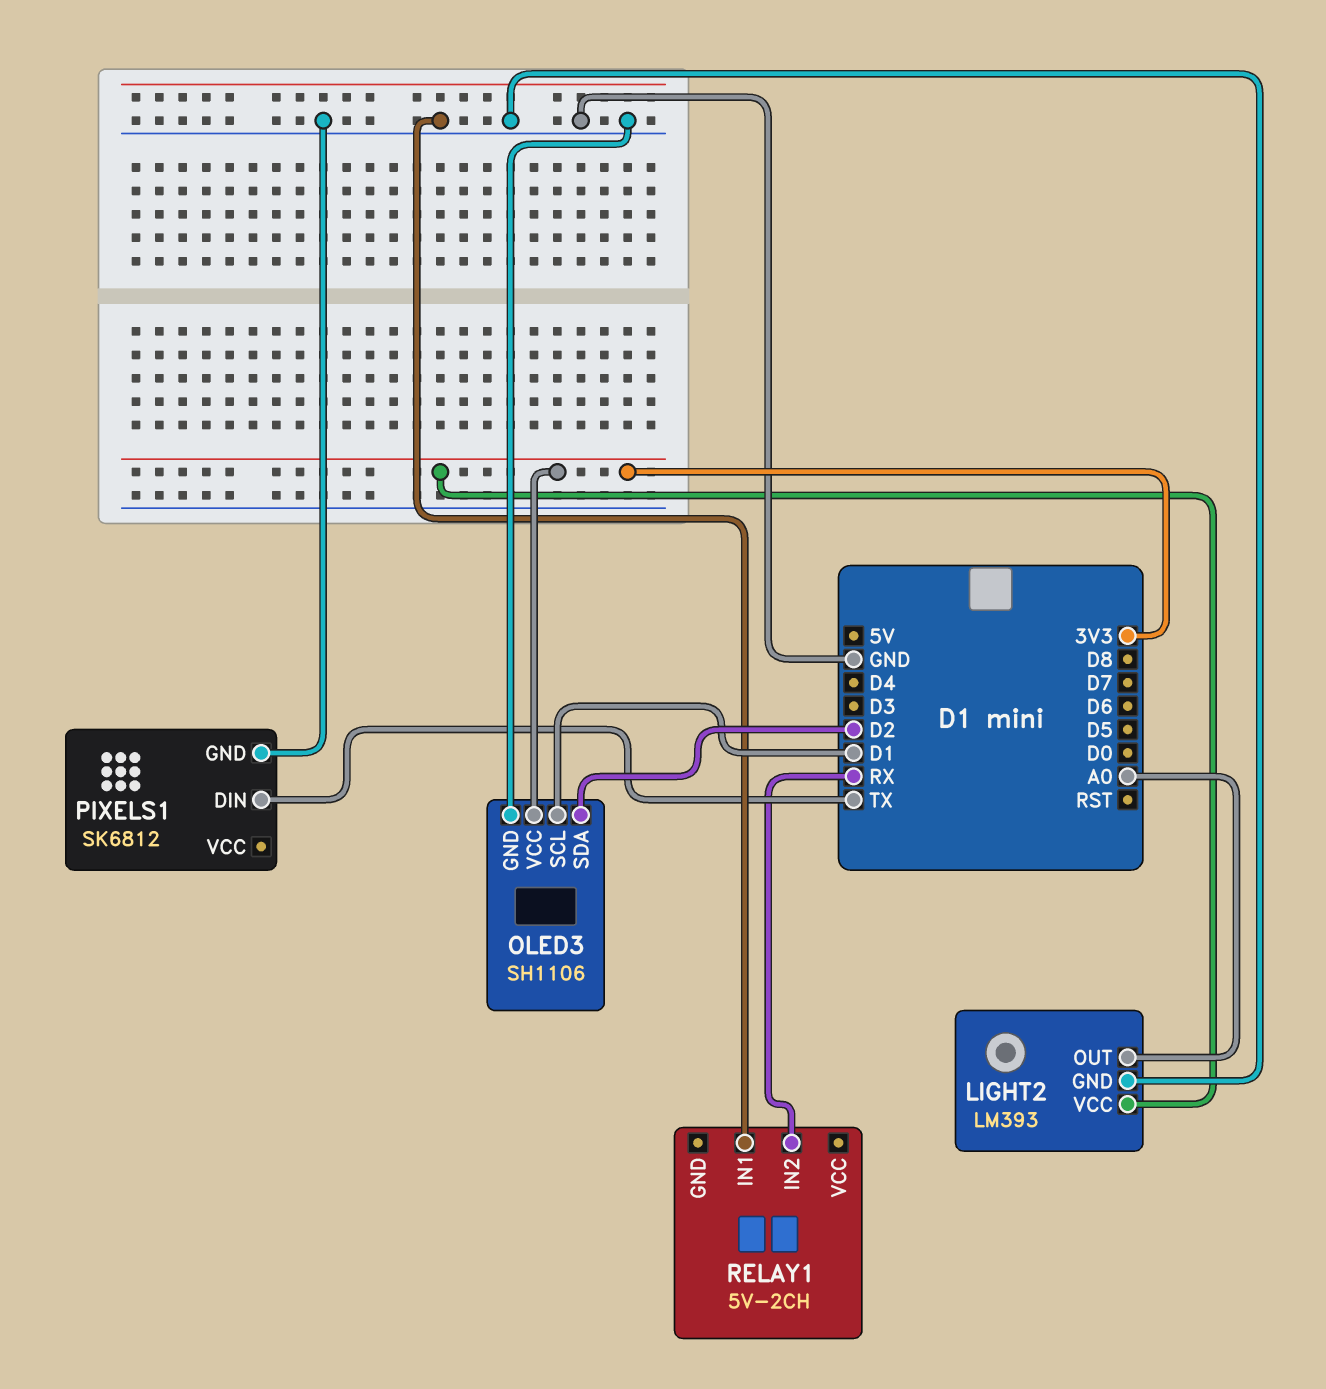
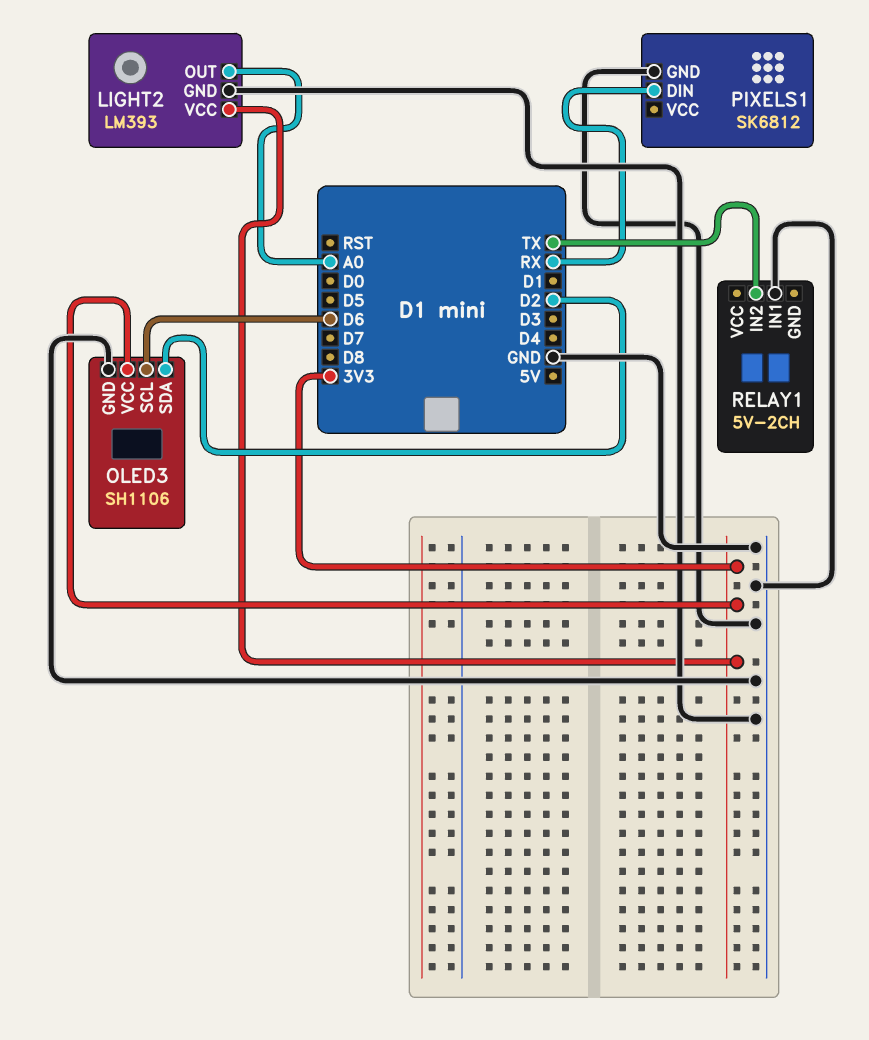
OLED3 pin SCL: D1 -> D6
PIXELS1 pin DIN: TX -> RX
RELAY1 pin IN2: RX -> TX

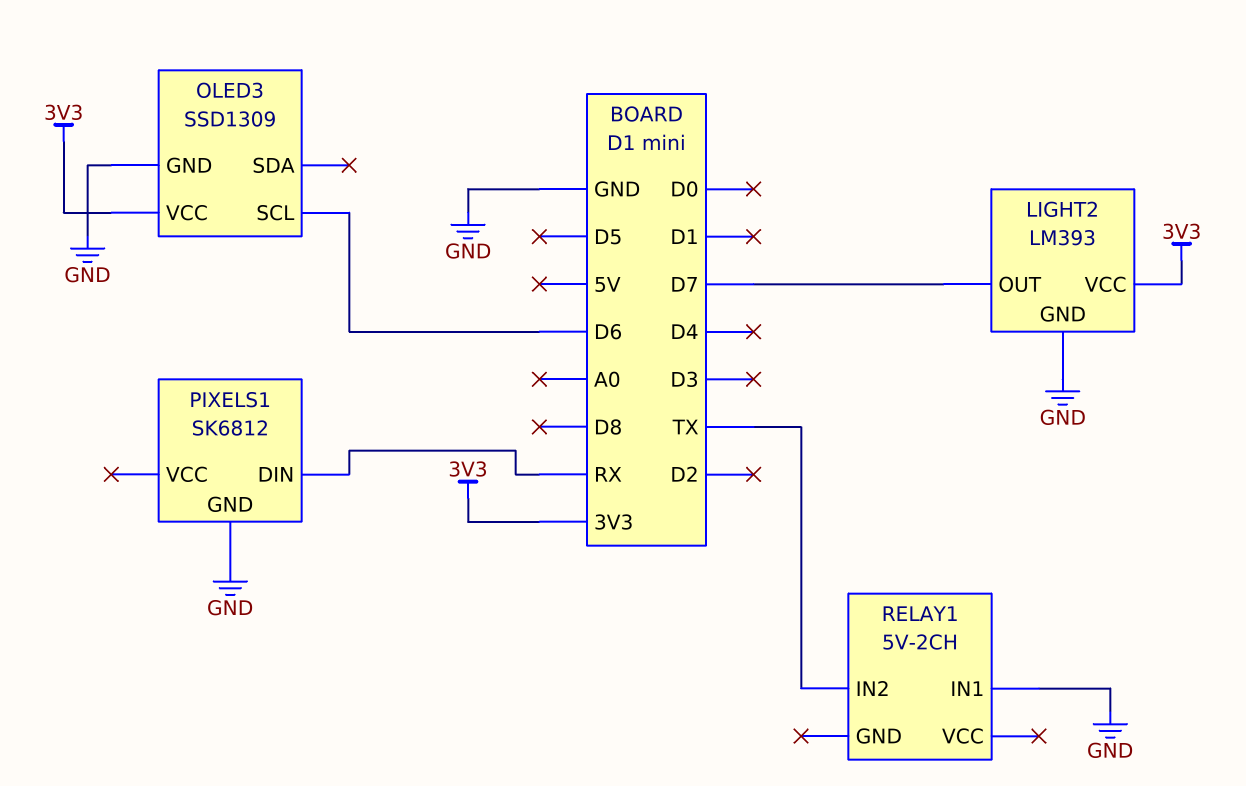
LIGHT2 pin OUT: A0 -> D7
OLED3: SH1106 -> SSD1309
OLED3 pin SDA: D2 -> none

